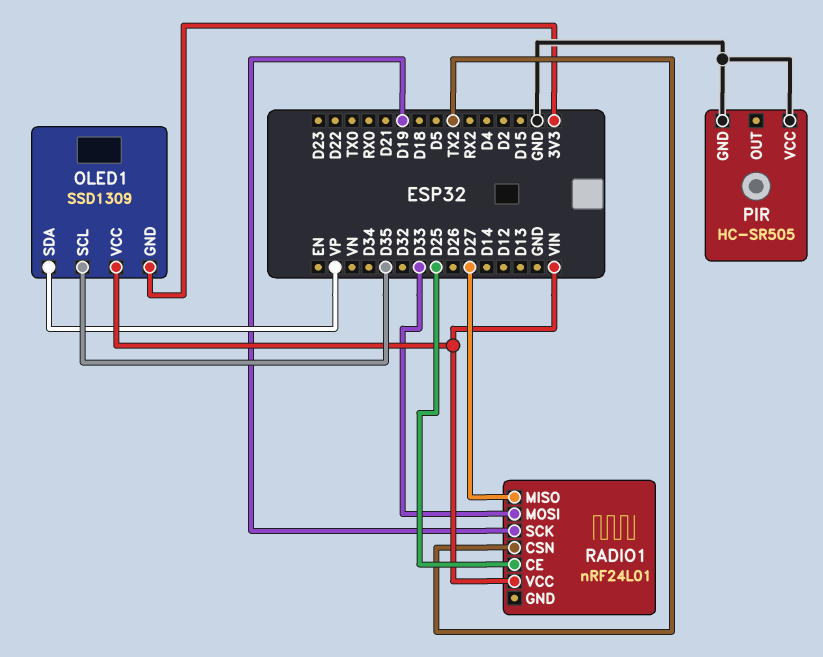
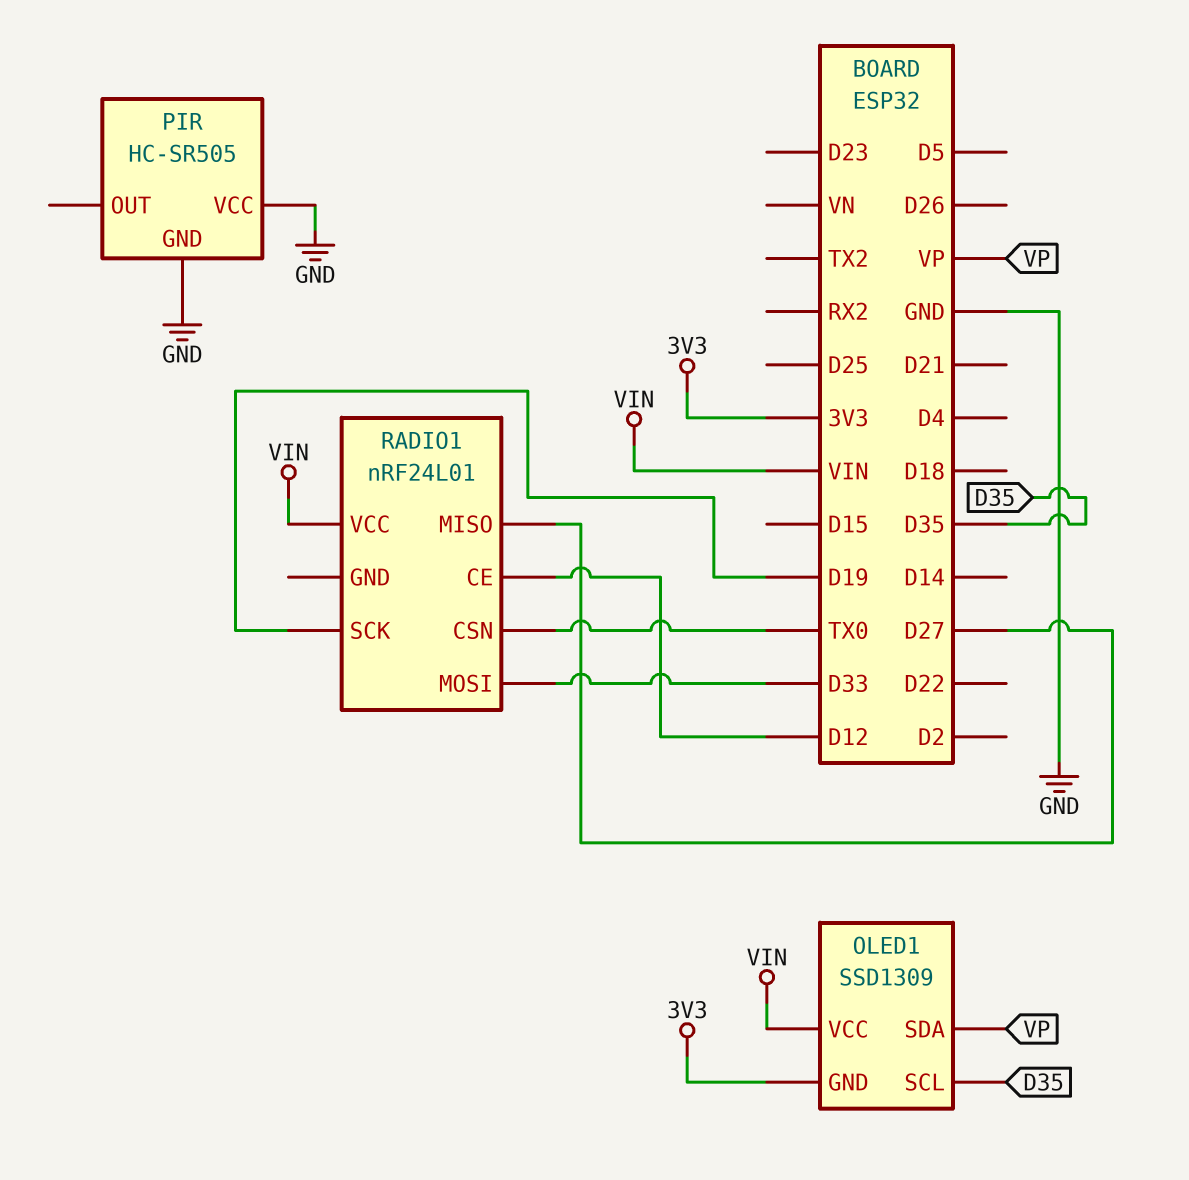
RADIO1 pin CE: D25 -> D12
RADIO1 pin CSN: TX2 -> TX0

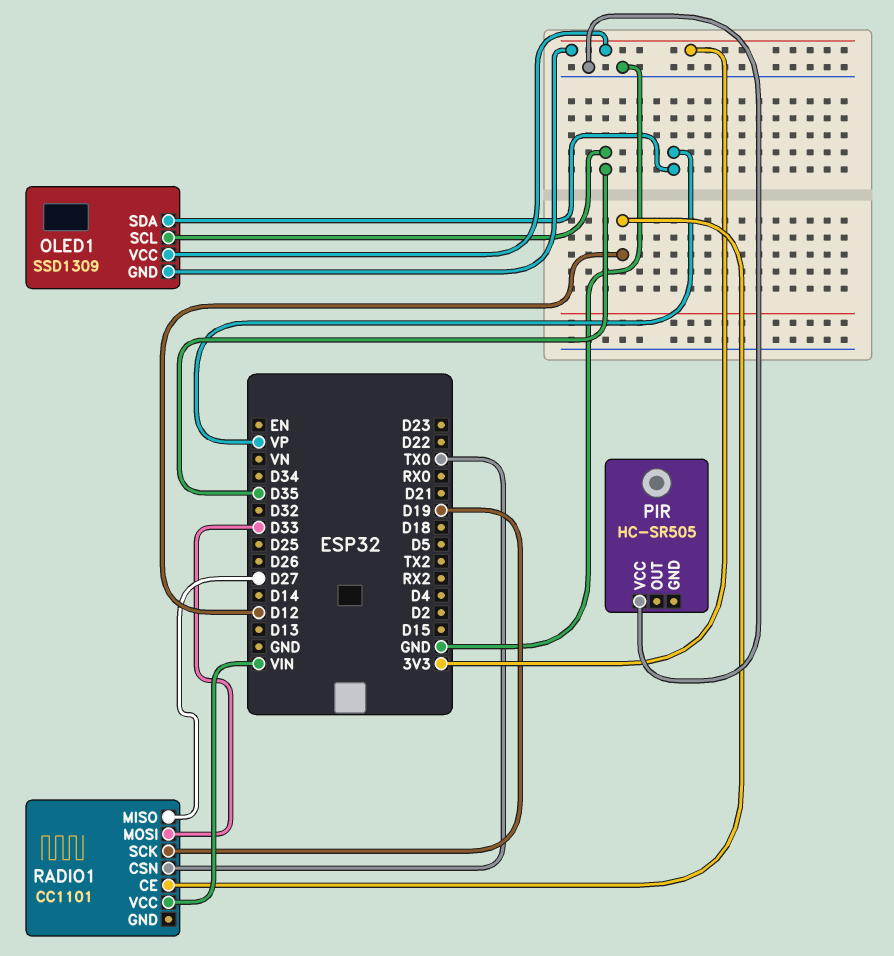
OLED1 pin VCC: VIN -> 3V3
PIR pin GND: GND -> none
RADIO1: nRF24L01 -> CC1101

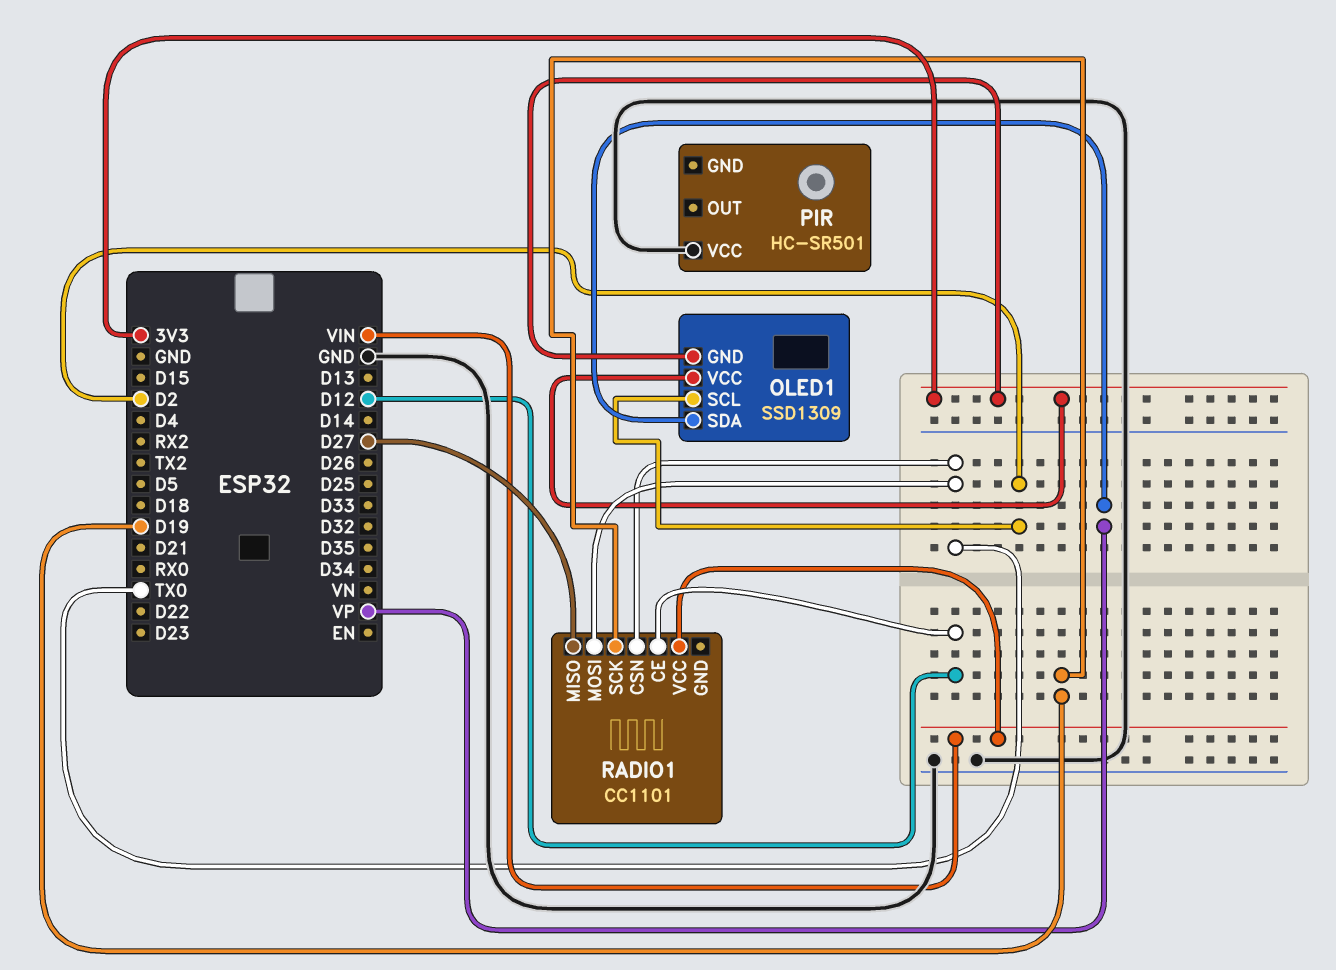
OLED1 pin SCL: D35 -> D2
PIR: HC-SR505 -> HC-SR501
RADIO1 pin MOSI: D33 -> TX0

